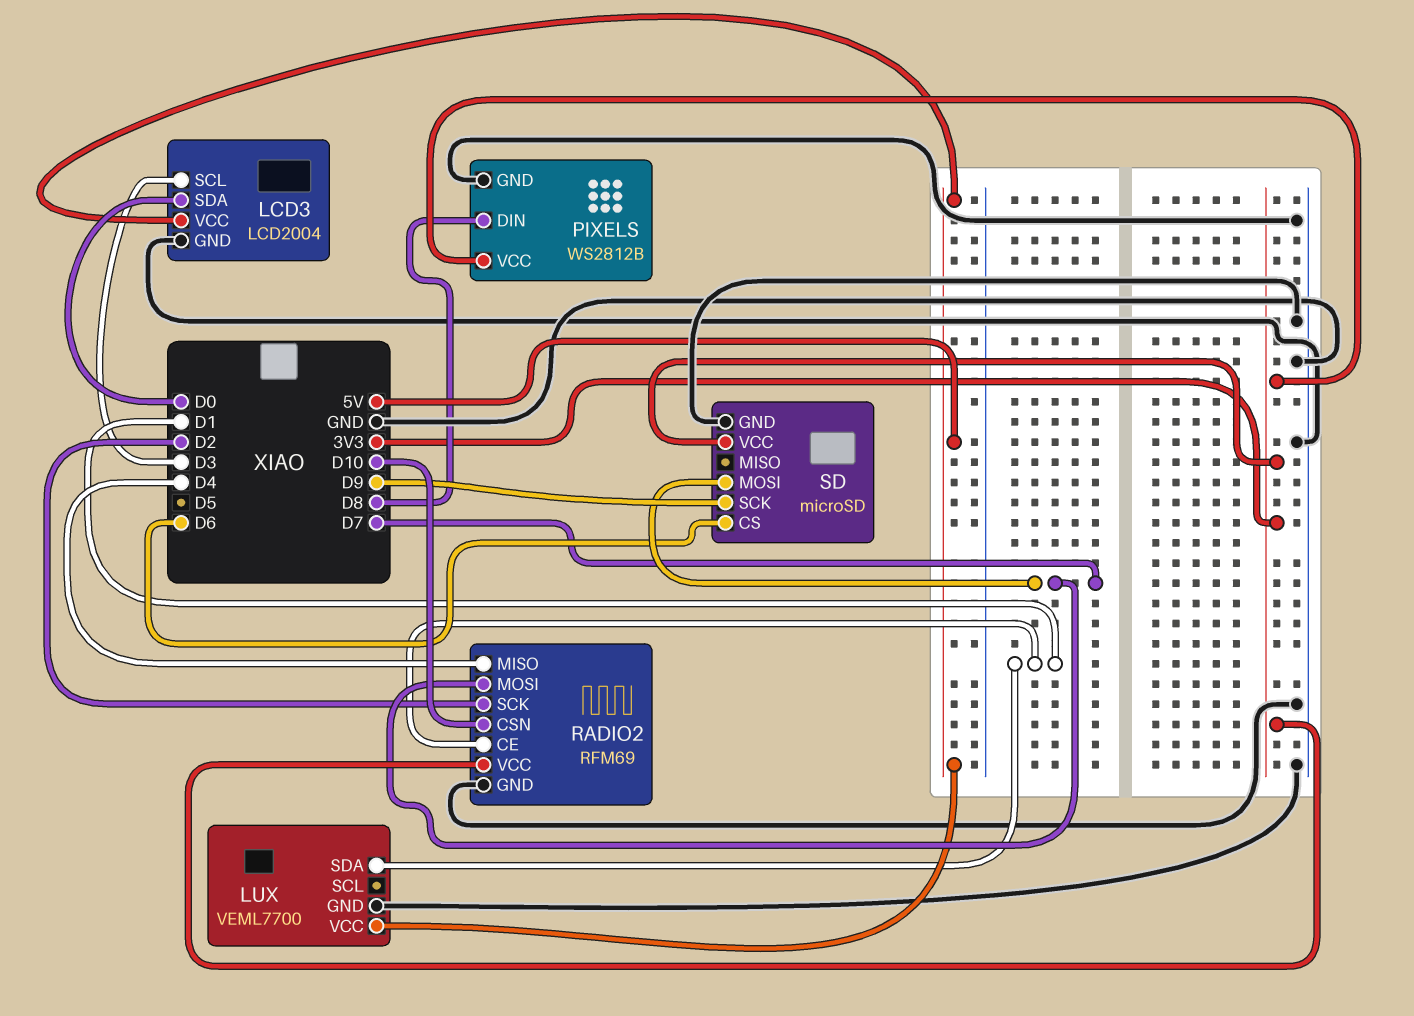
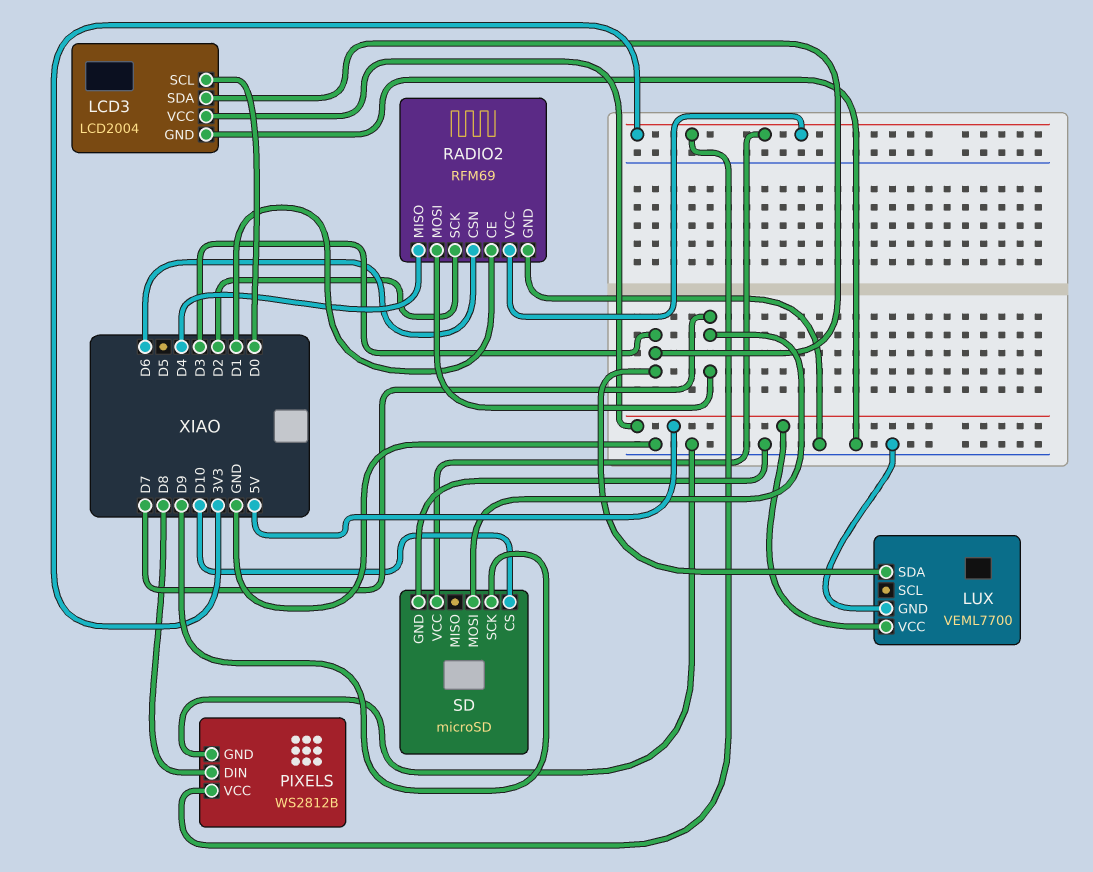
LCD3 pin SCL: D3 -> D0
LCD3 pin SDA: D0 -> D3
LUX pin SDA: D1 -> D3
RADIO2 pin CSN: D10 -> D6
SD pin CS: D6 -> D10

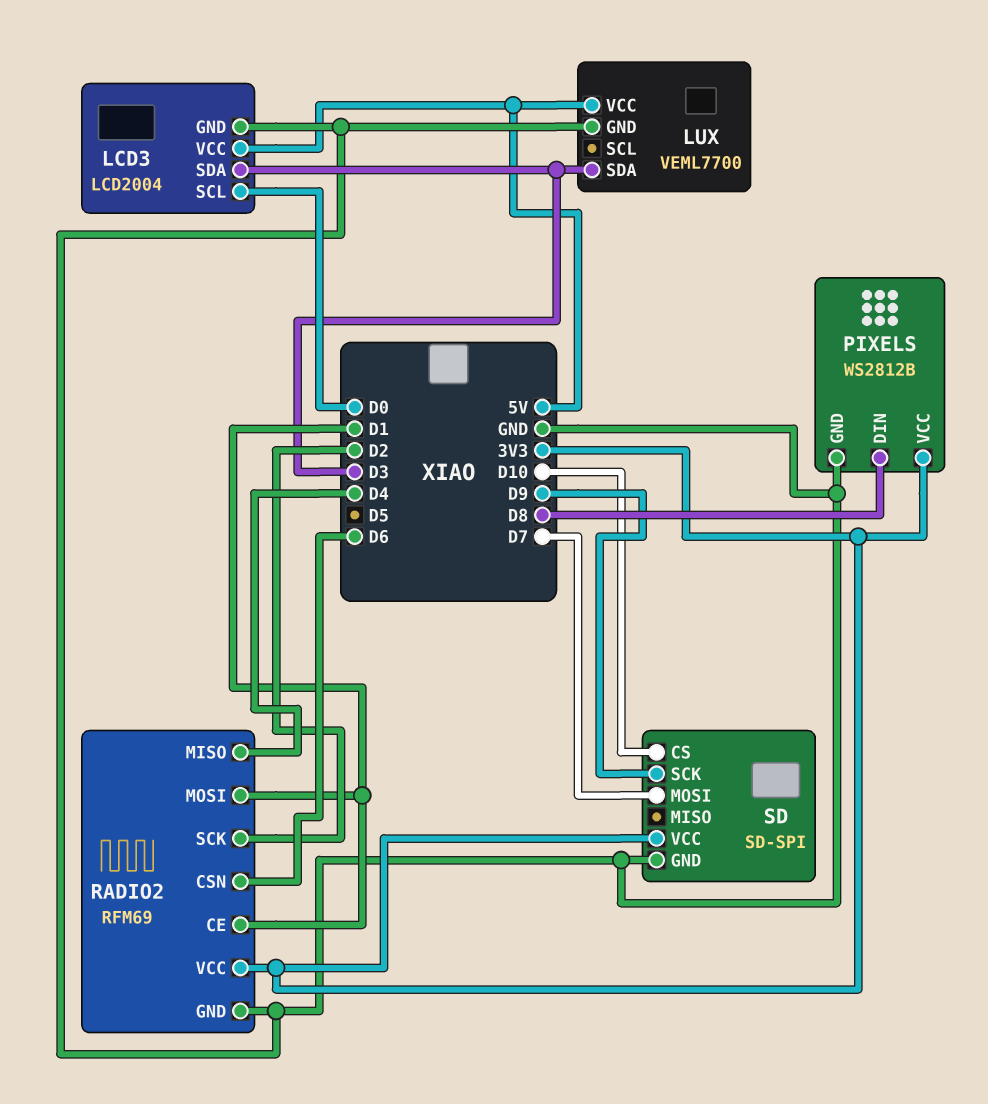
RADIO2 pin MOSI: D7 -> D1
SD: microSD -> SD-SPI

